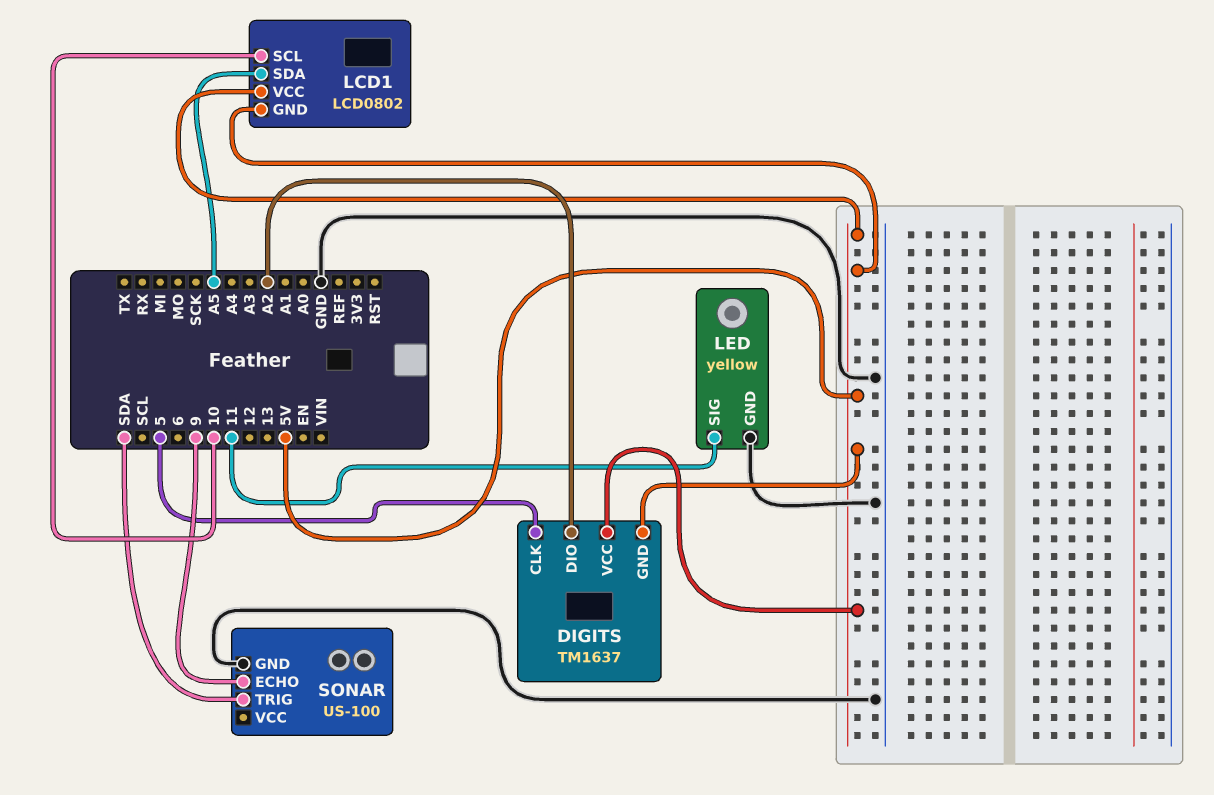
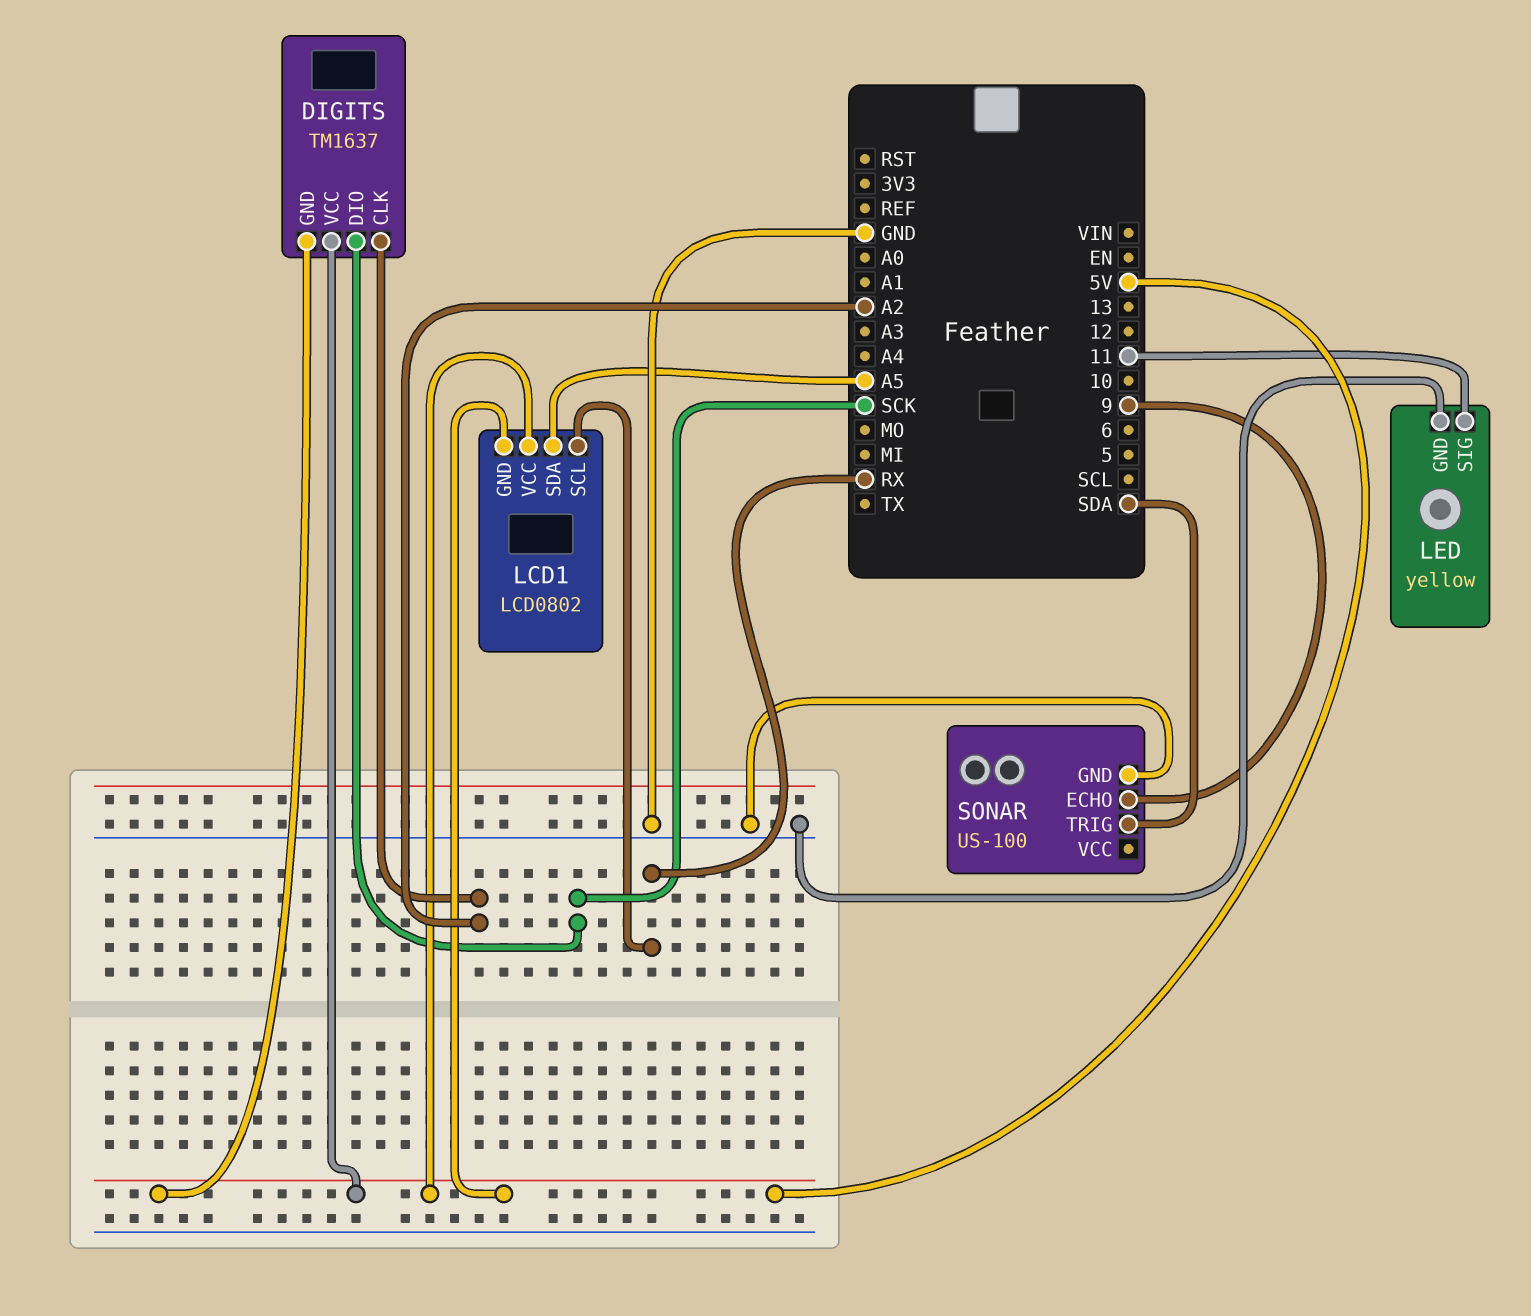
DIGITS pin CLK: 5 -> A2
DIGITS pin DIO: A2 -> SCK
LCD1 pin SCL: 10 -> RX

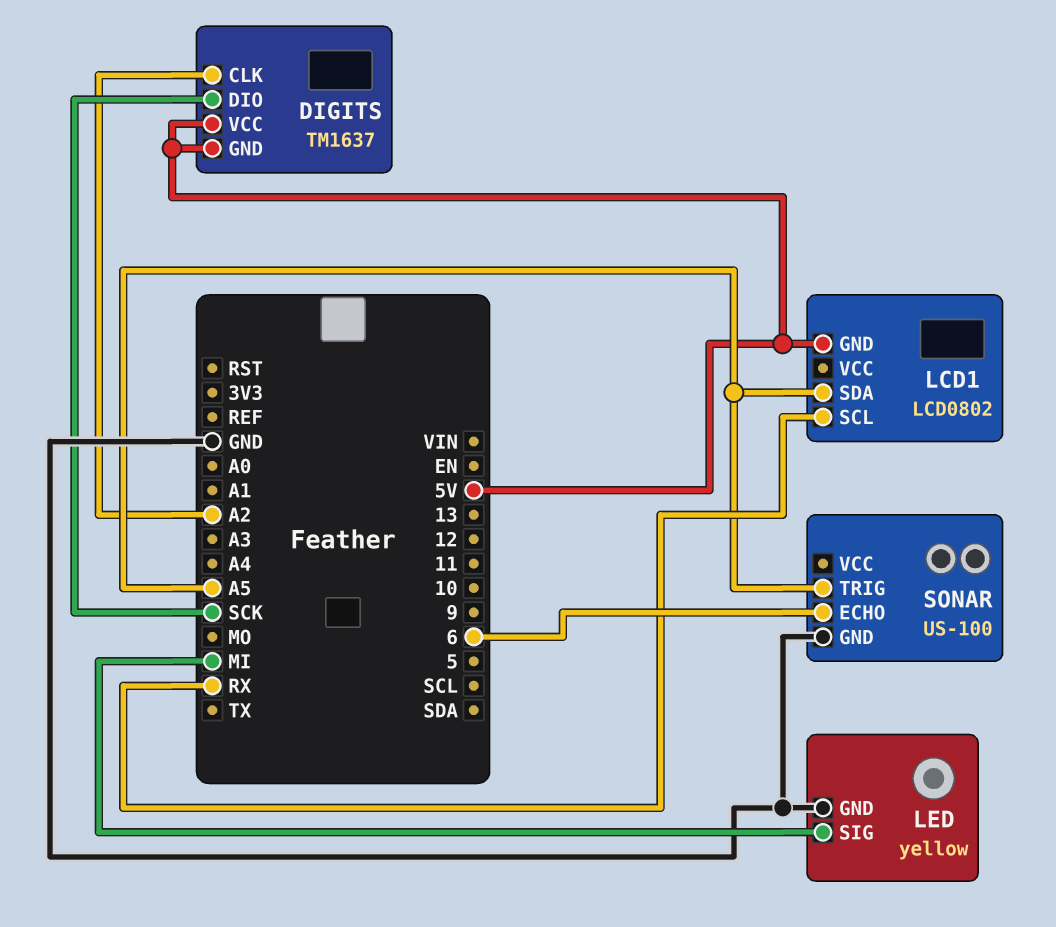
LCD1 pin VCC: 5V -> none
LED pin SIG: 11 -> MI
SONAR pin ECHO: 9 -> 6
SONAR pin TRIG: SDA -> A5

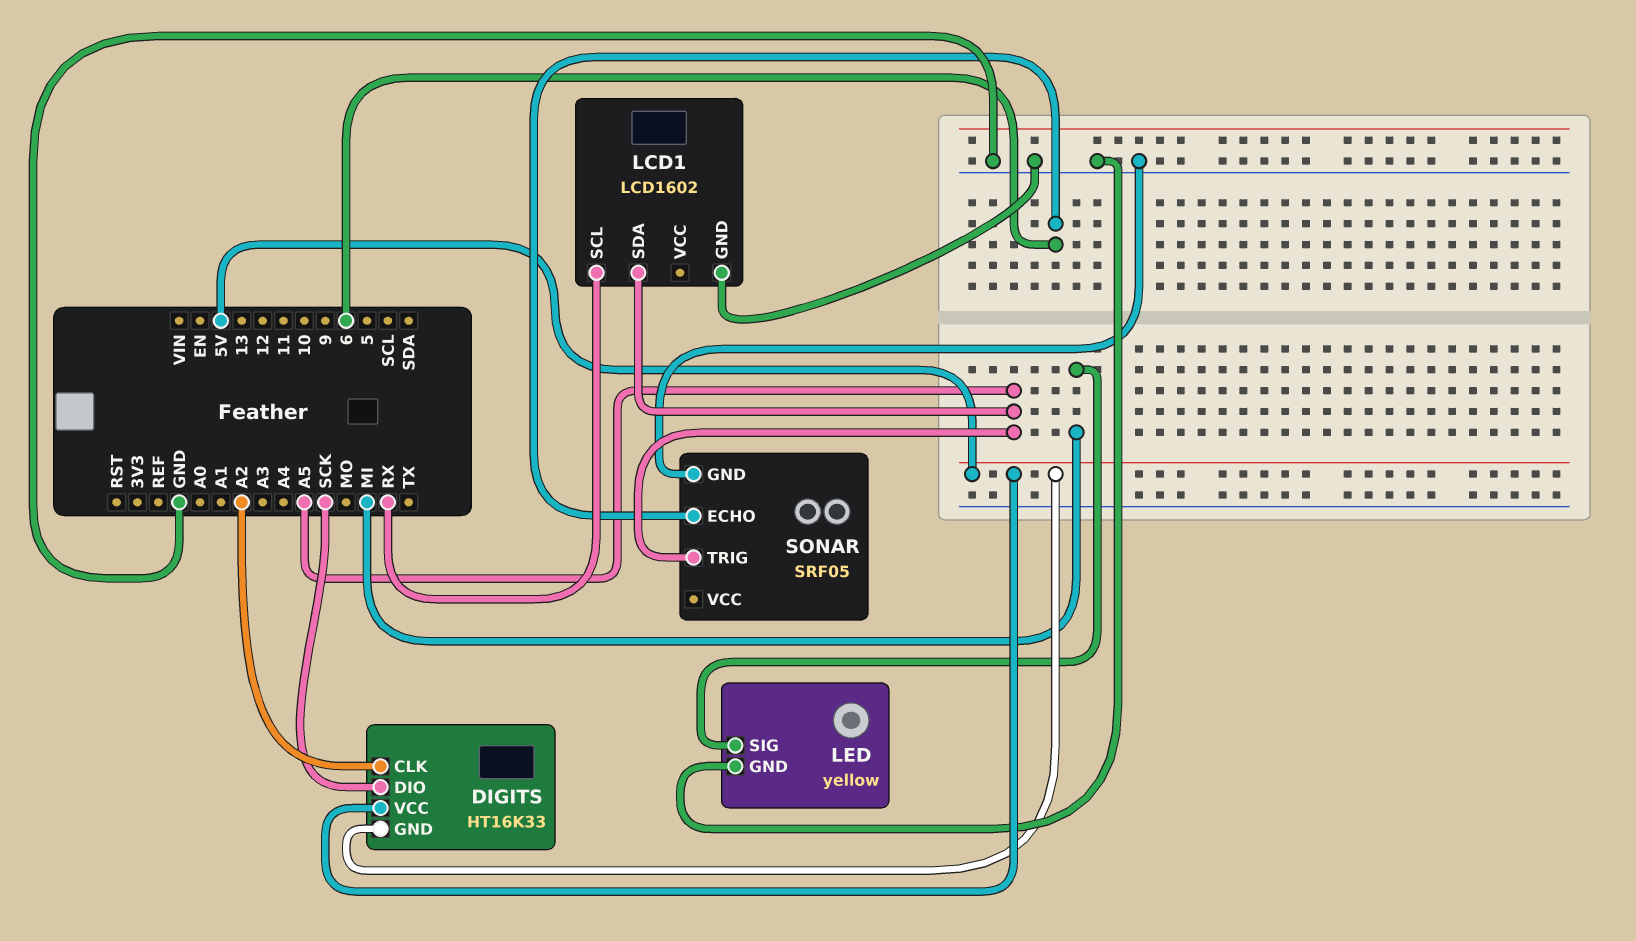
DIGITS: TM1637 -> HT16K33
LCD1: LCD0802 -> LCD1602
LCD1 pin GND: 5V -> GND
SONAR: US-100 -> SRF05

